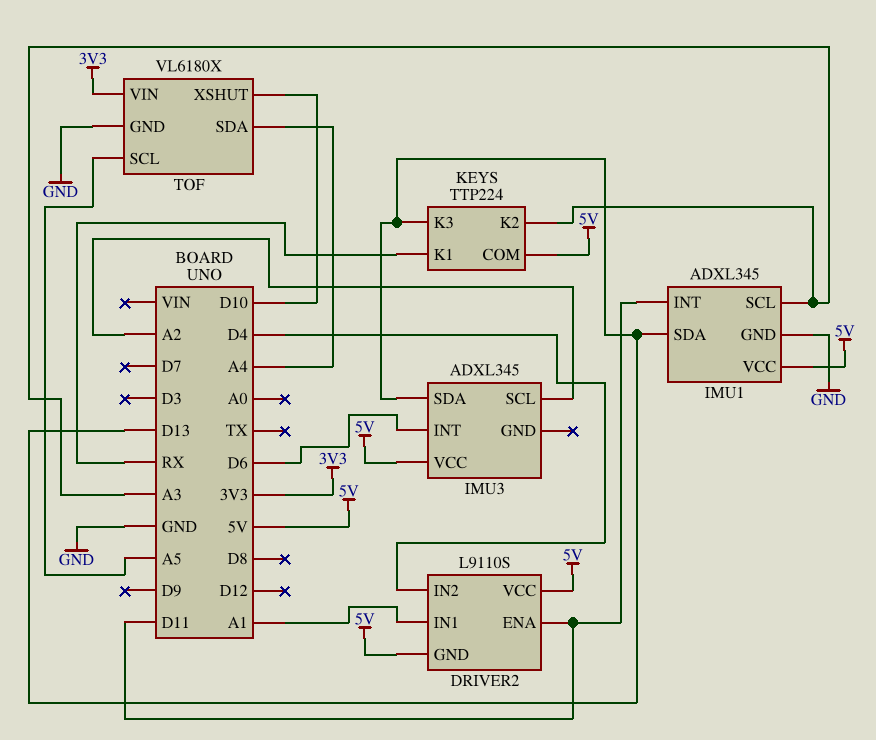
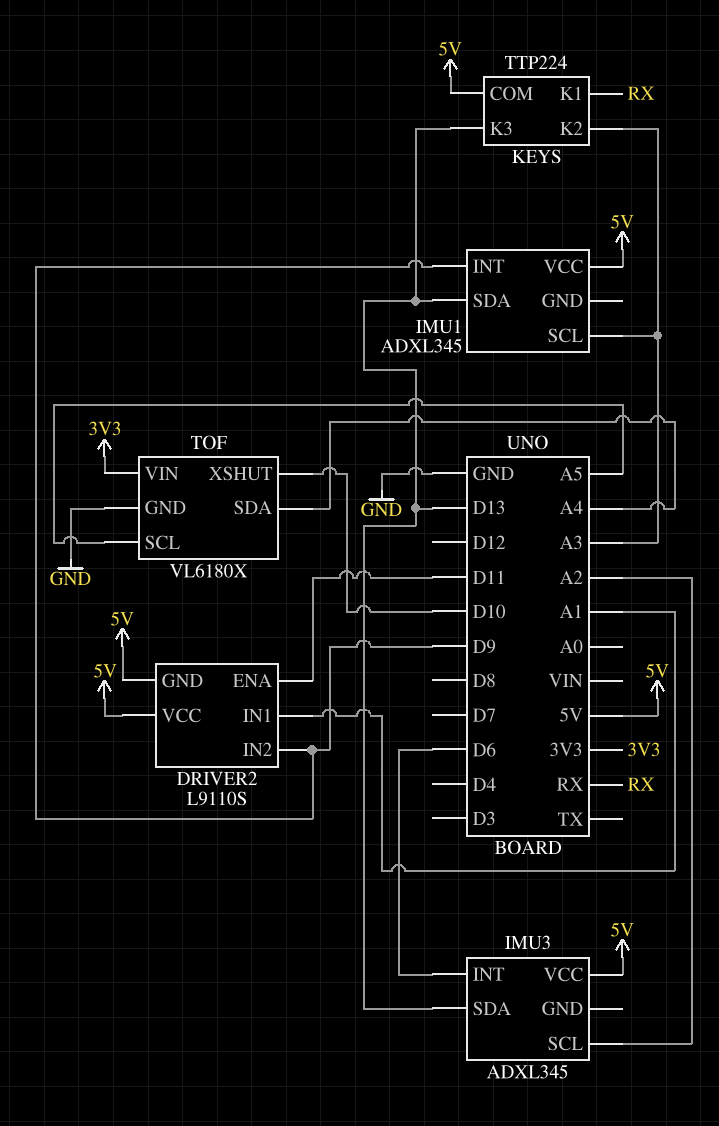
DRIVER2 pin IN2: D4 -> D9
IMU1 pin GND: GND -> none
IMU1 pin INT: D11 -> D9

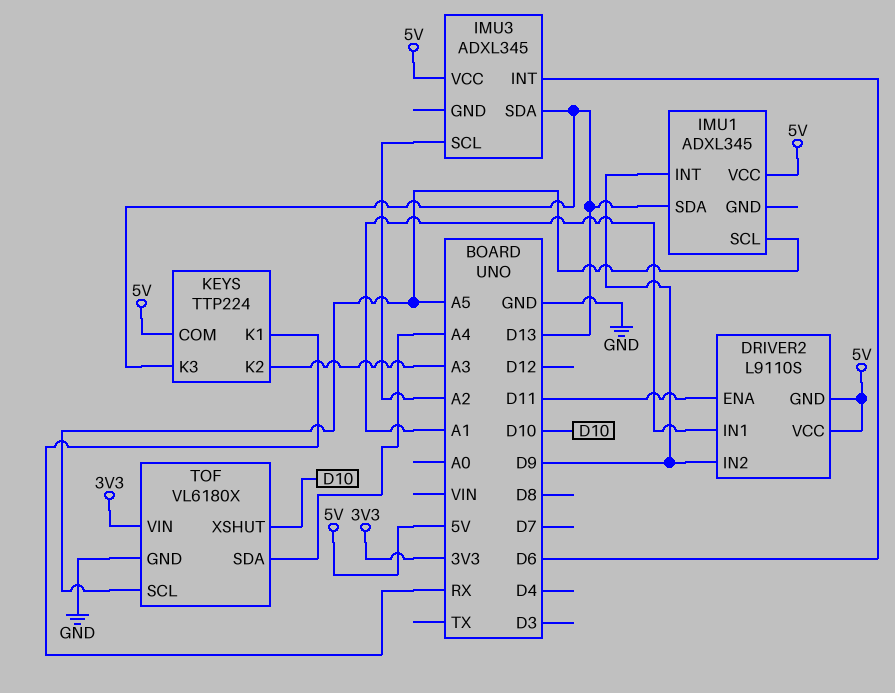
IMU1 pin SCL: A3 -> A5

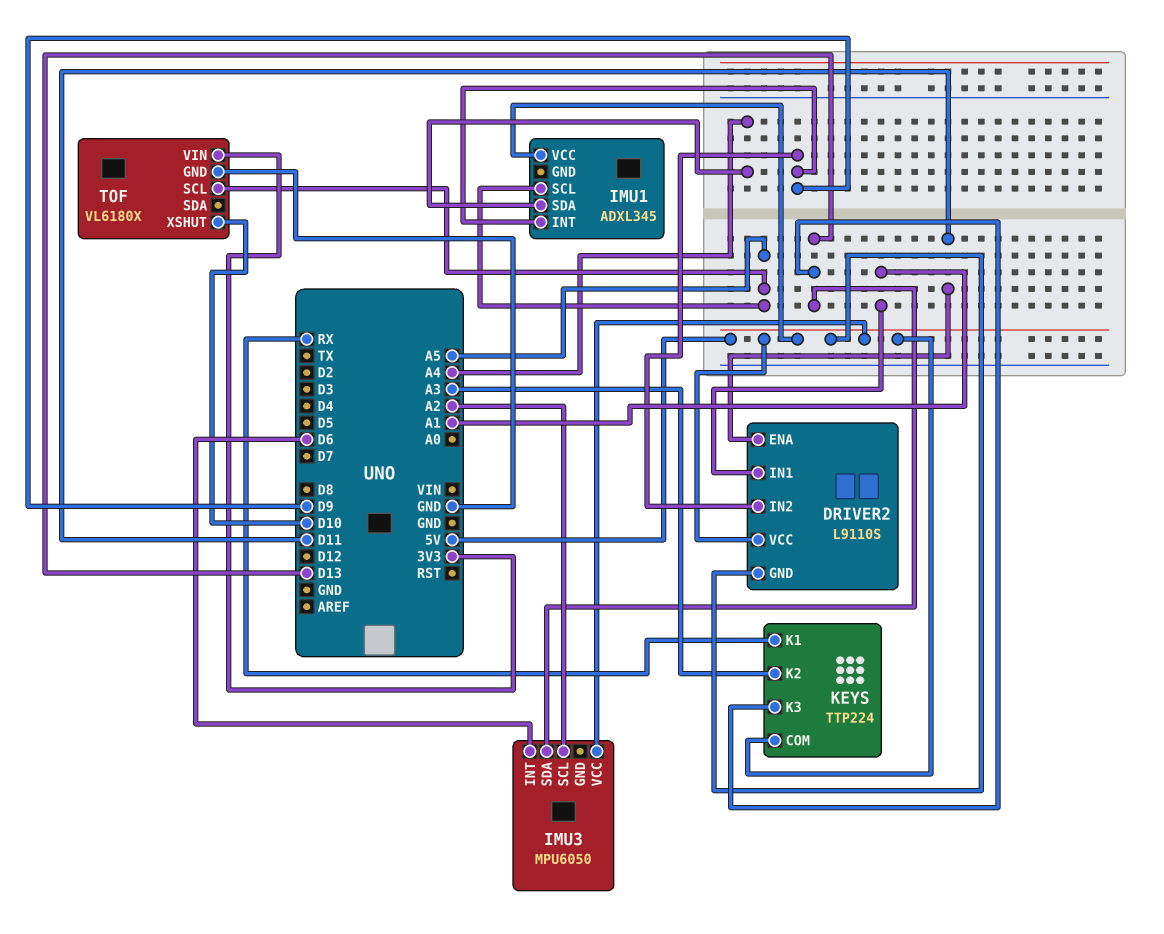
IMU1 pin SDA: D13 -> A4
IMU3: ADXL345 -> MPU6050
TOF pin SDA: A4 -> none

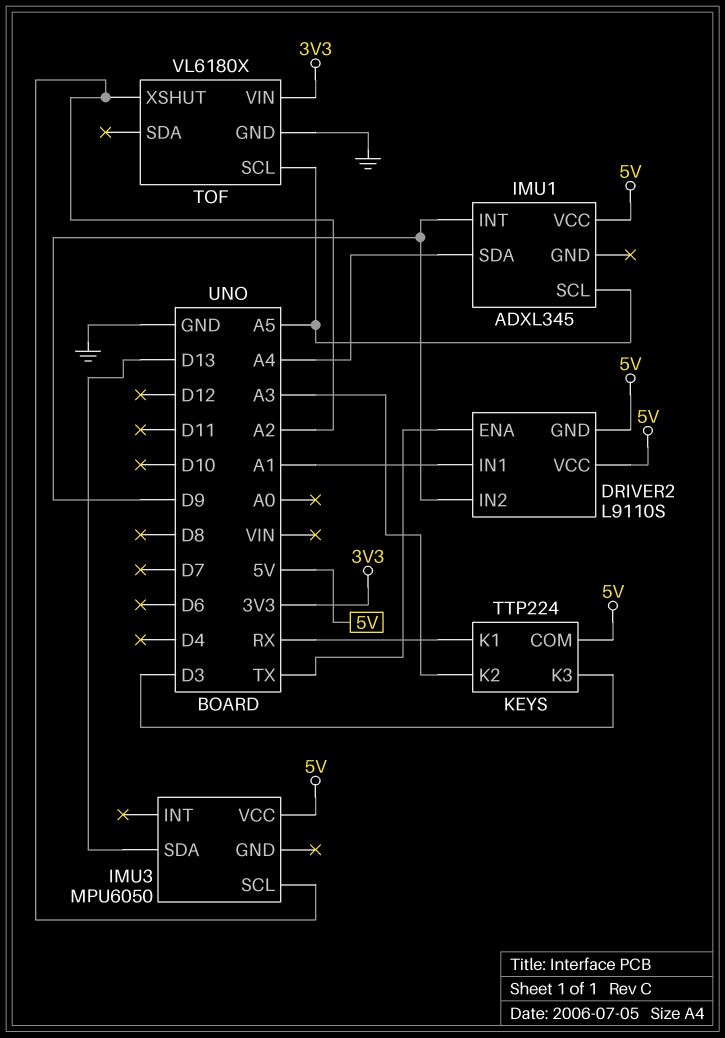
DRIVER2 pin ENA: D11 -> TX
IMU3 pin INT: D6 -> none
KEYS pin K3: D13 -> D3
TOF pin XSHUT: D10 -> A2

